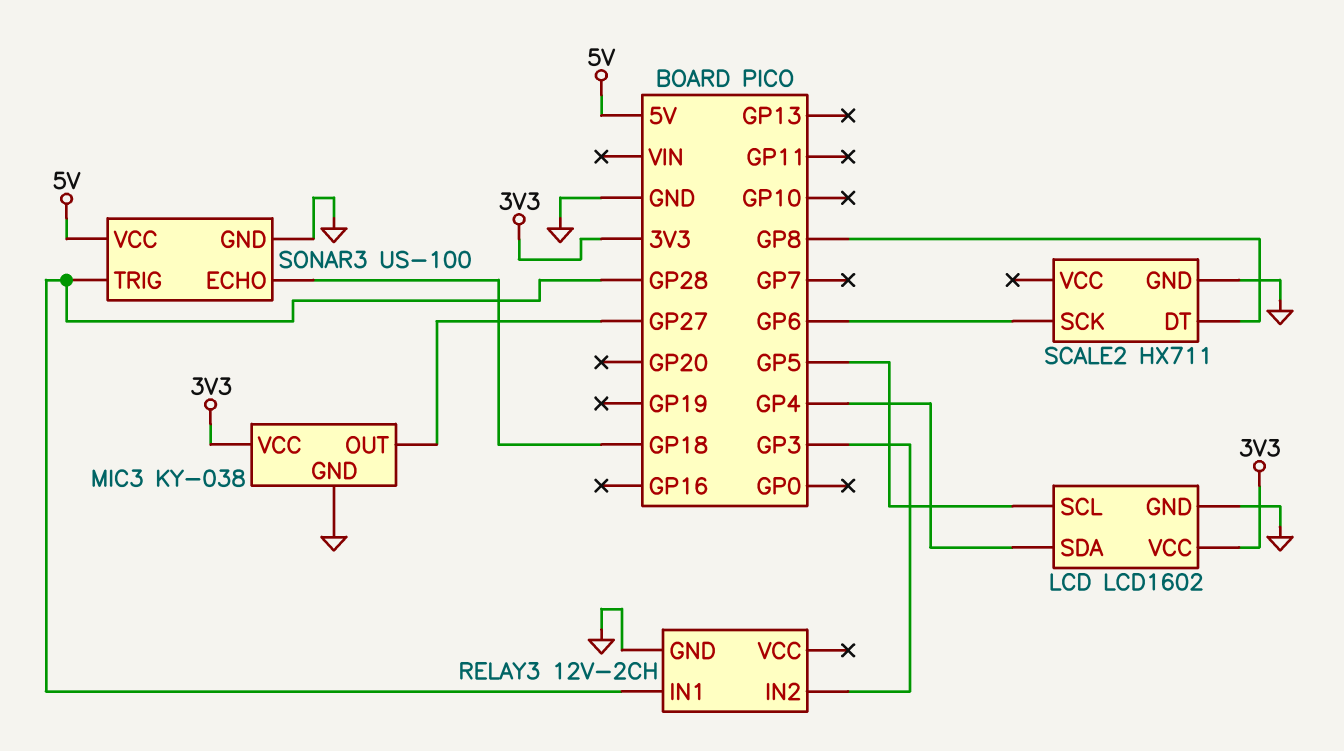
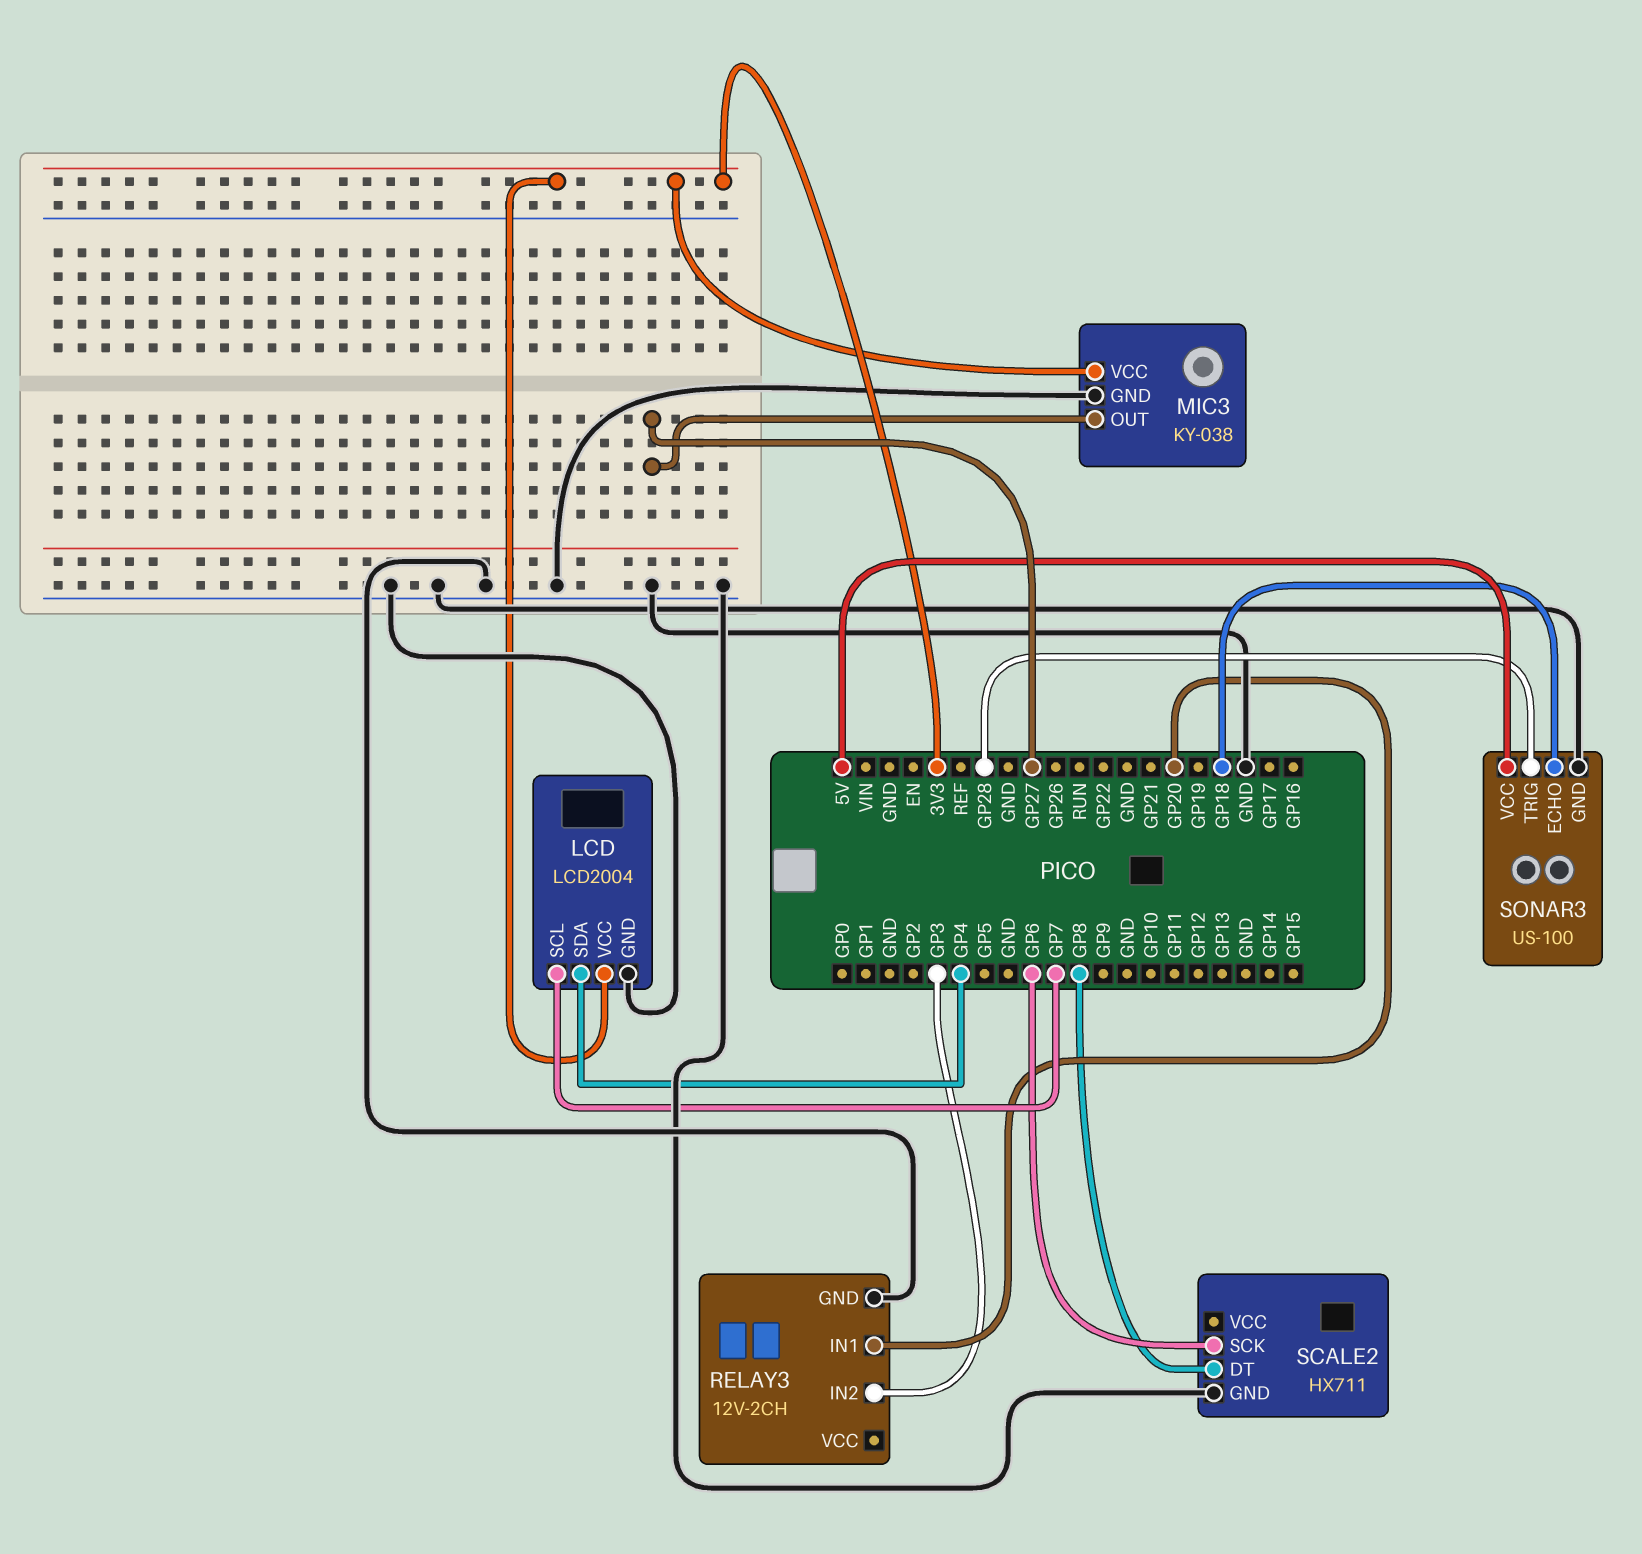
LCD: LCD1602 -> LCD2004
LCD pin SCL: GP5 -> GP7
RELAY3 pin IN1: GP28 -> GP20

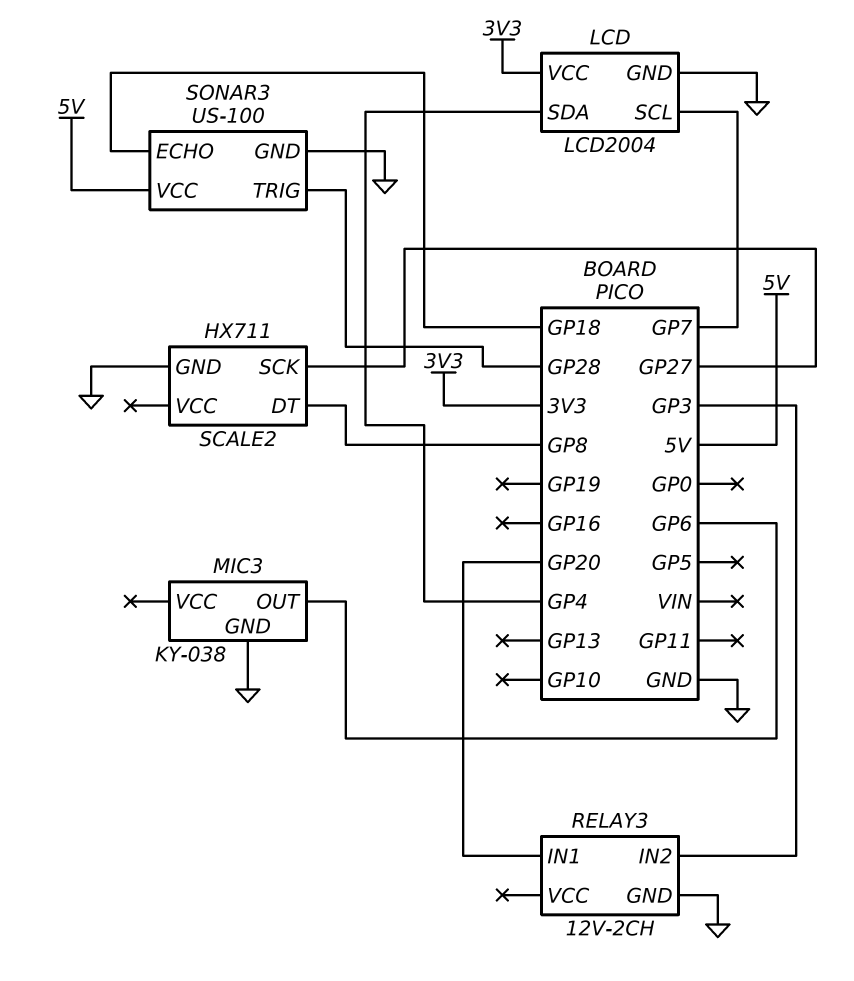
MIC3 pin OUT: GP27 -> GP6
MIC3 pin VCC: 3V3 -> none
SCALE2 pin SCK: GP6 -> GP27

